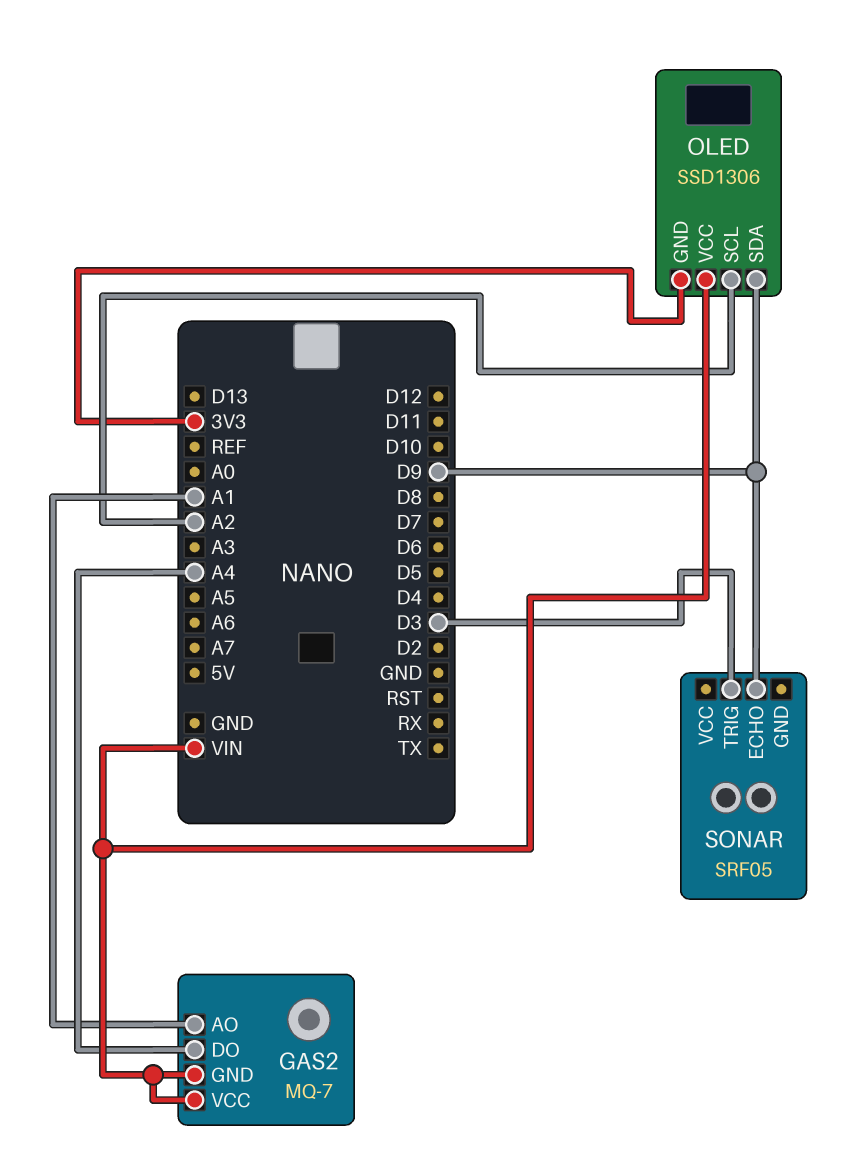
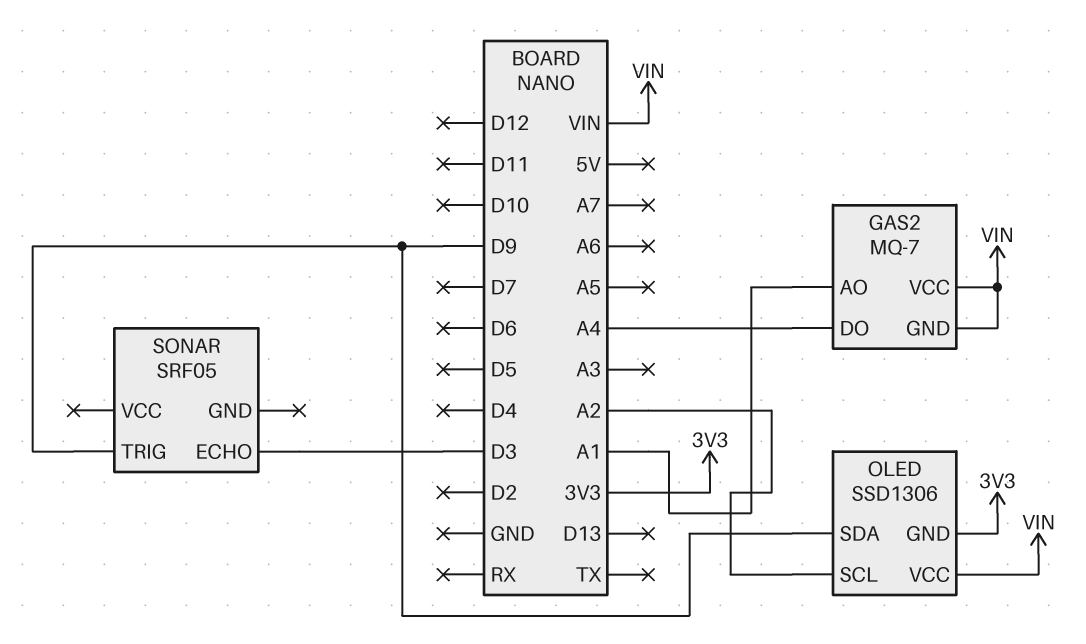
SONAR pin ECHO: D9 -> D3
SONAR pin TRIG: D3 -> D9

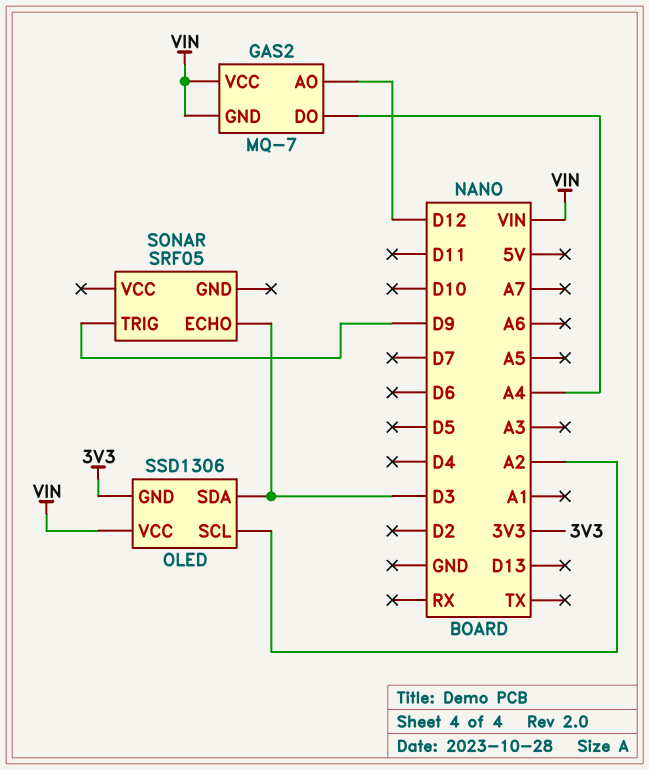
GAS2 pin AO: A1 -> D12
OLED pin SDA: D9 -> D3

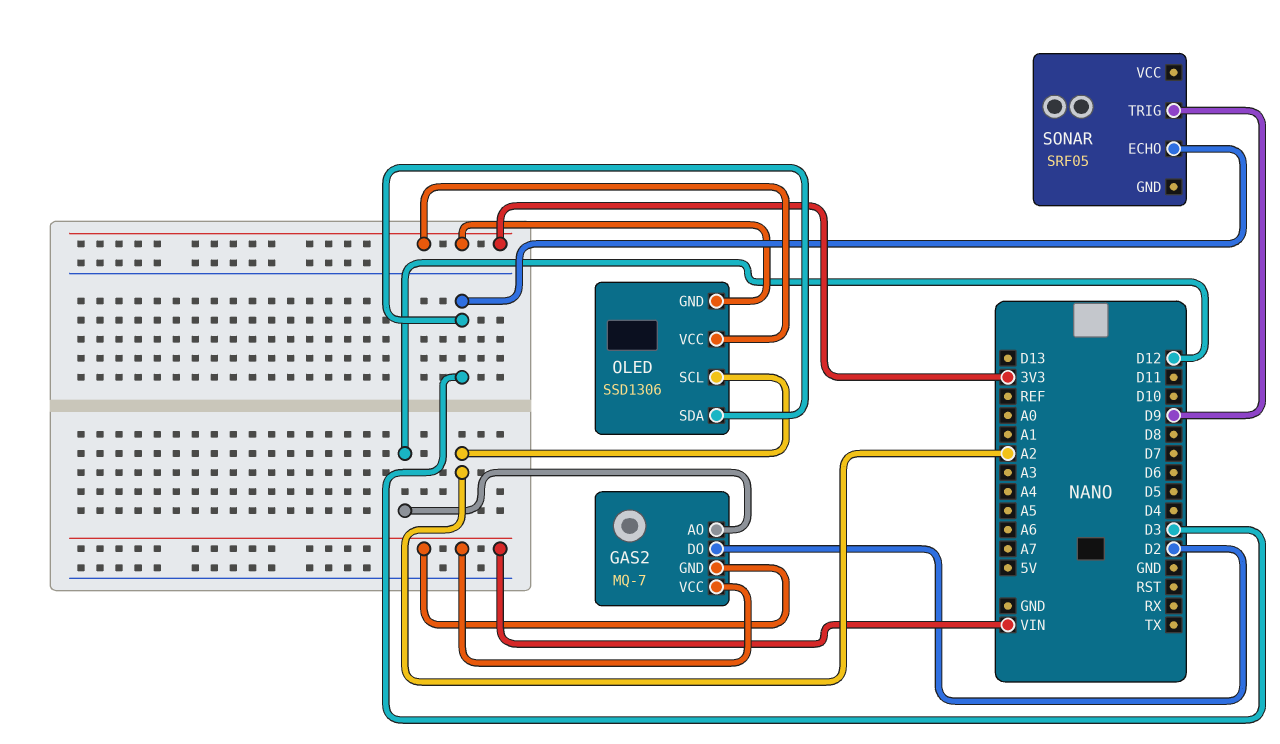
GAS2 pin DO: A4 -> D2
OLED pin VCC: VIN -> 3V3

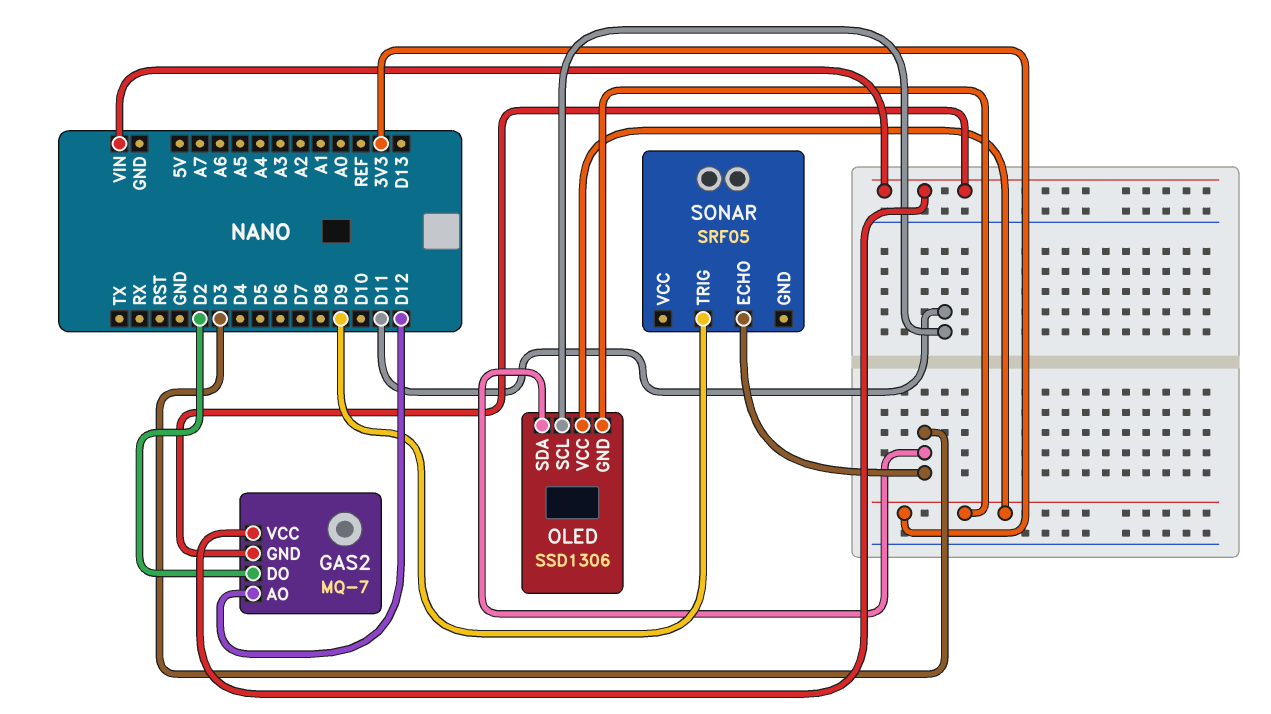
OLED pin SCL: A2 -> D11

